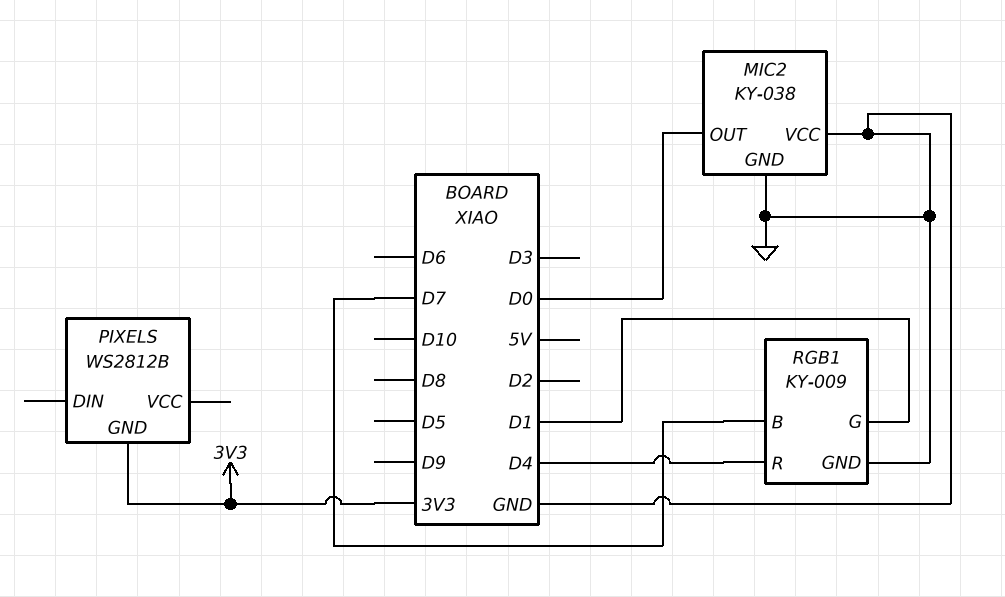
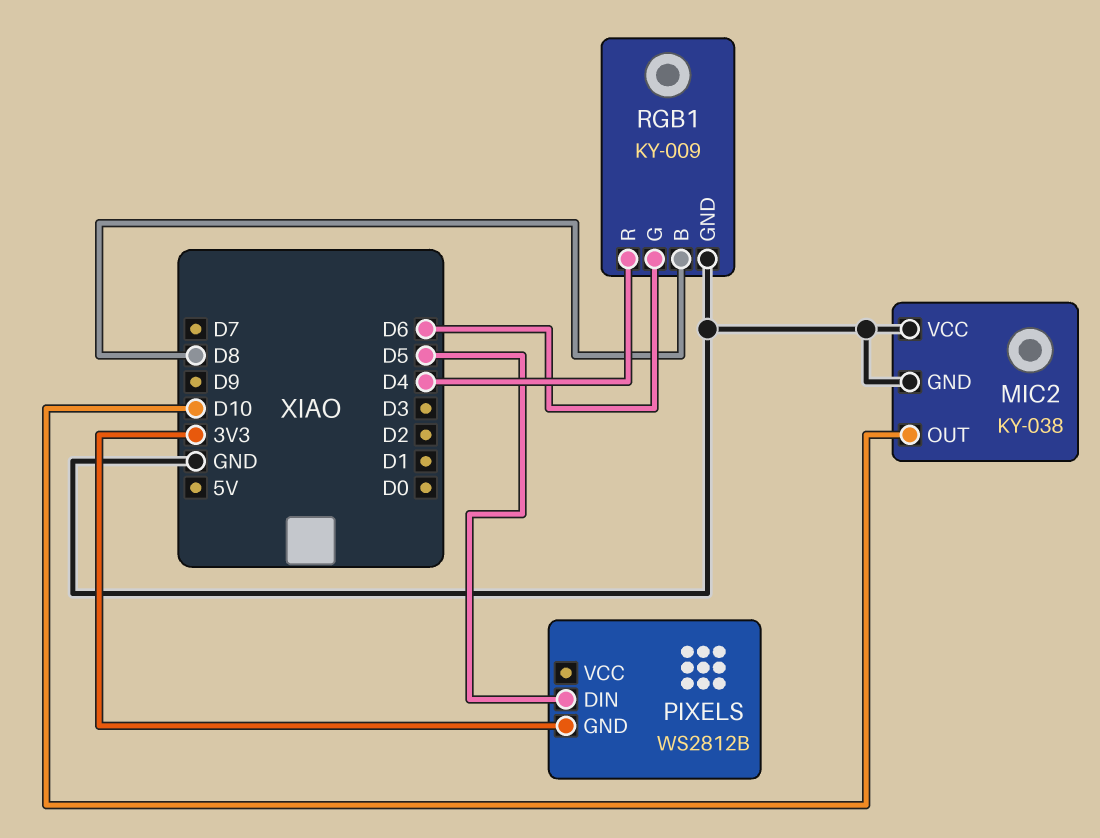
MIC2 pin OUT: D0 -> D10
PIXELS pin DIN: none -> D5
RGB1 pin B: D7 -> D8
RGB1 pin G: D1 -> D6

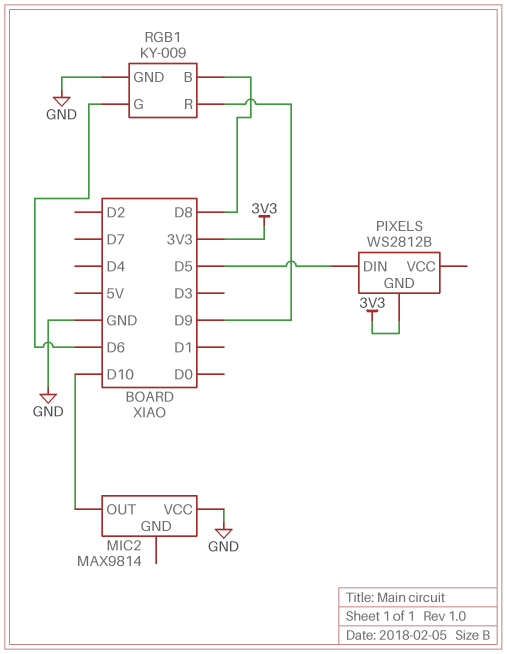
MIC2: KY-038 -> MAX9814
MIC2 pin GND: GND -> none
RGB1 pin R: D4 -> D9

